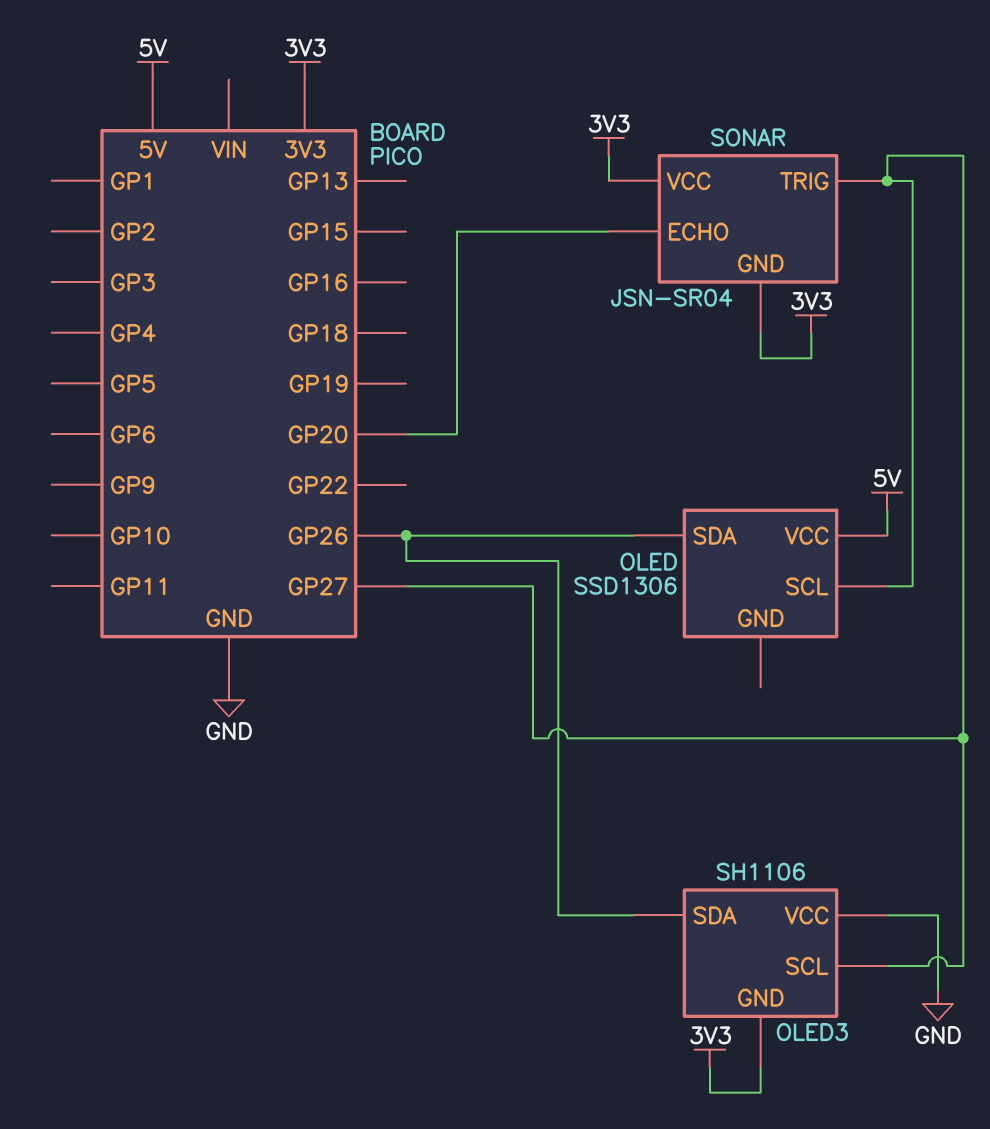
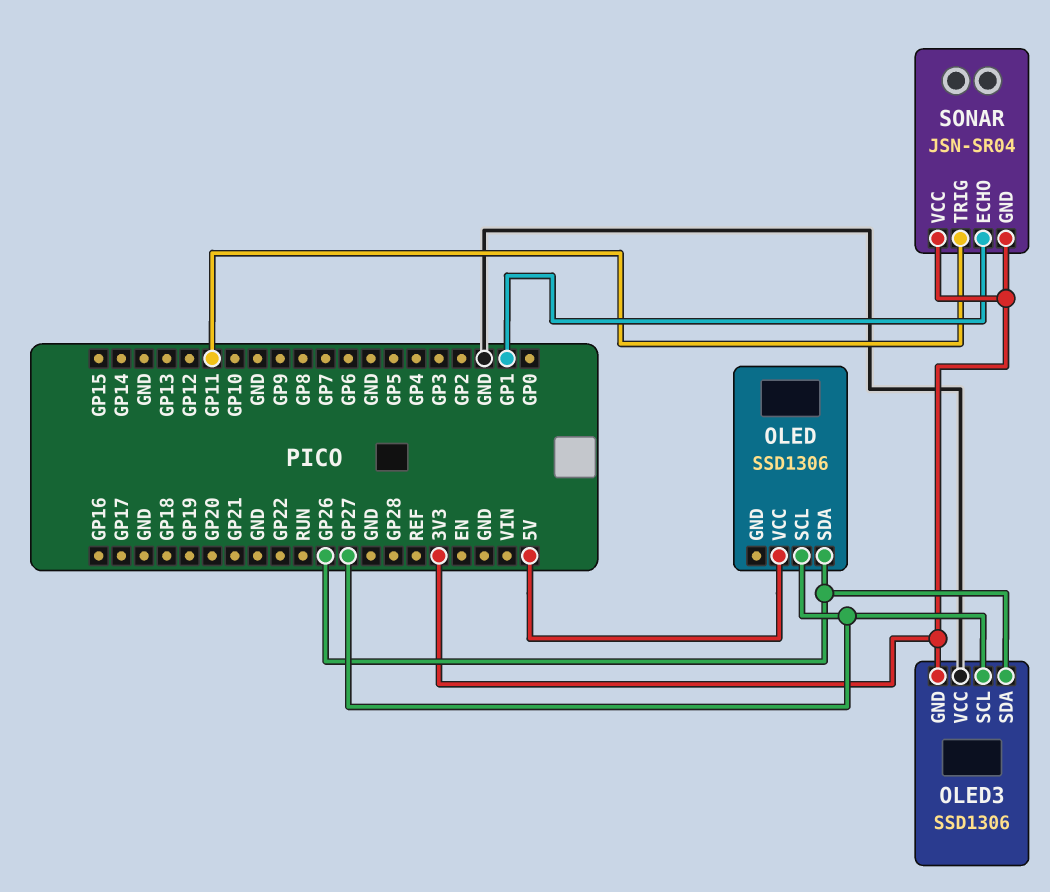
OLED3: SH1106 -> SSD1306
SONAR pin ECHO: GP20 -> GP1
SONAR pin TRIG: GP27 -> GP11

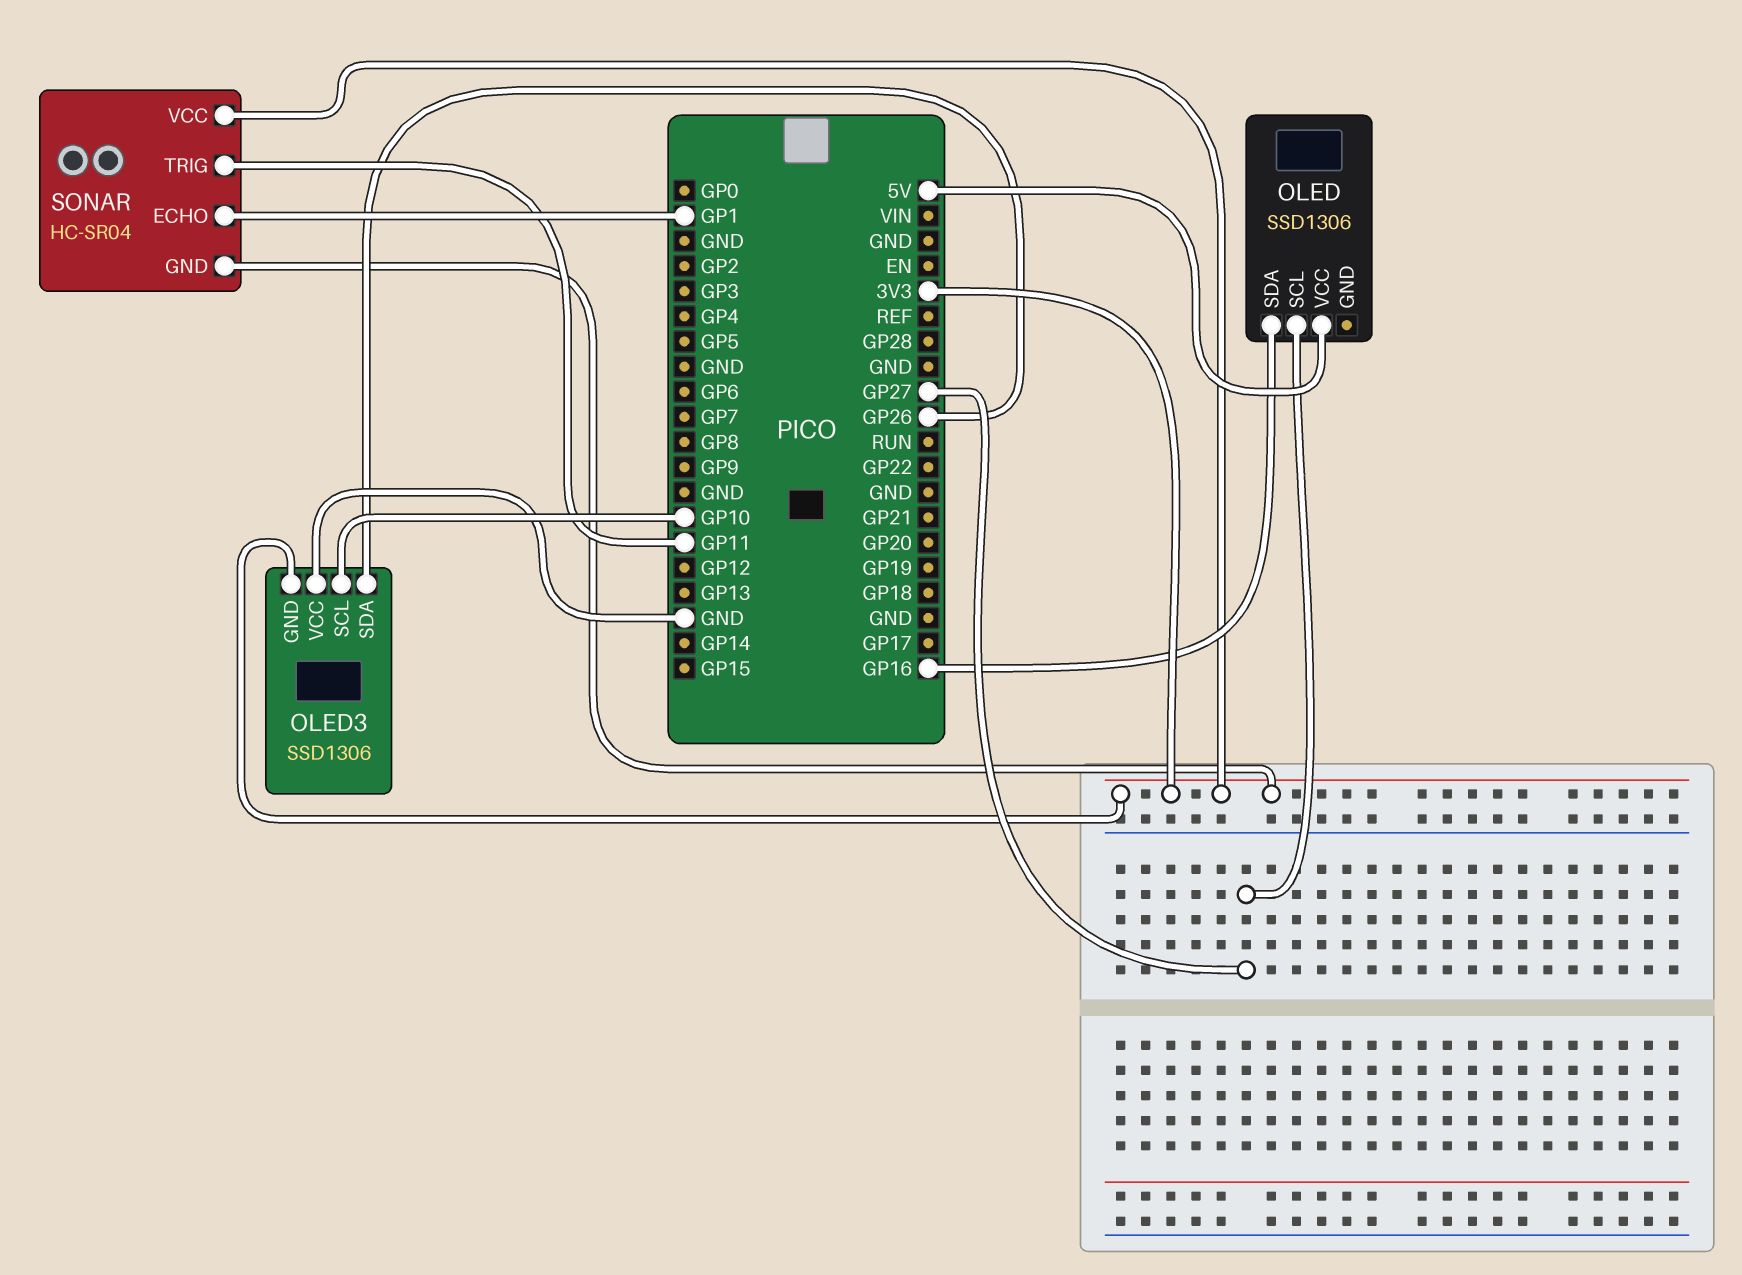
OLED pin SDA: GP26 -> GP16
OLED3 pin SCL: GP27 -> GP10
SONAR: JSN-SR04 -> HC-SR04

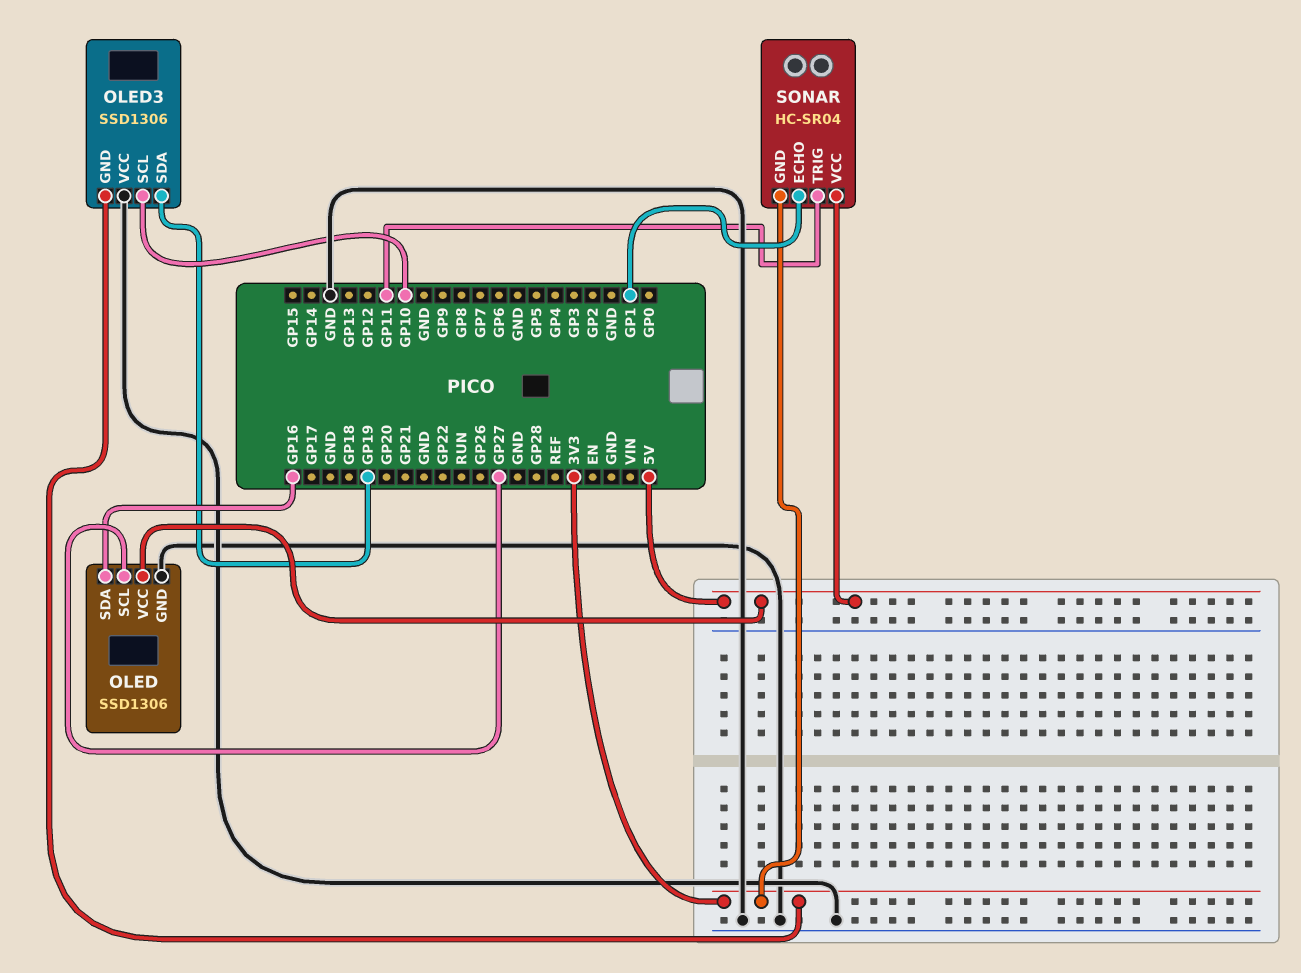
OLED pin GND: none -> GND
OLED3 pin SDA: GP26 -> GP19
SONAR pin VCC: 3V3 -> 5V

